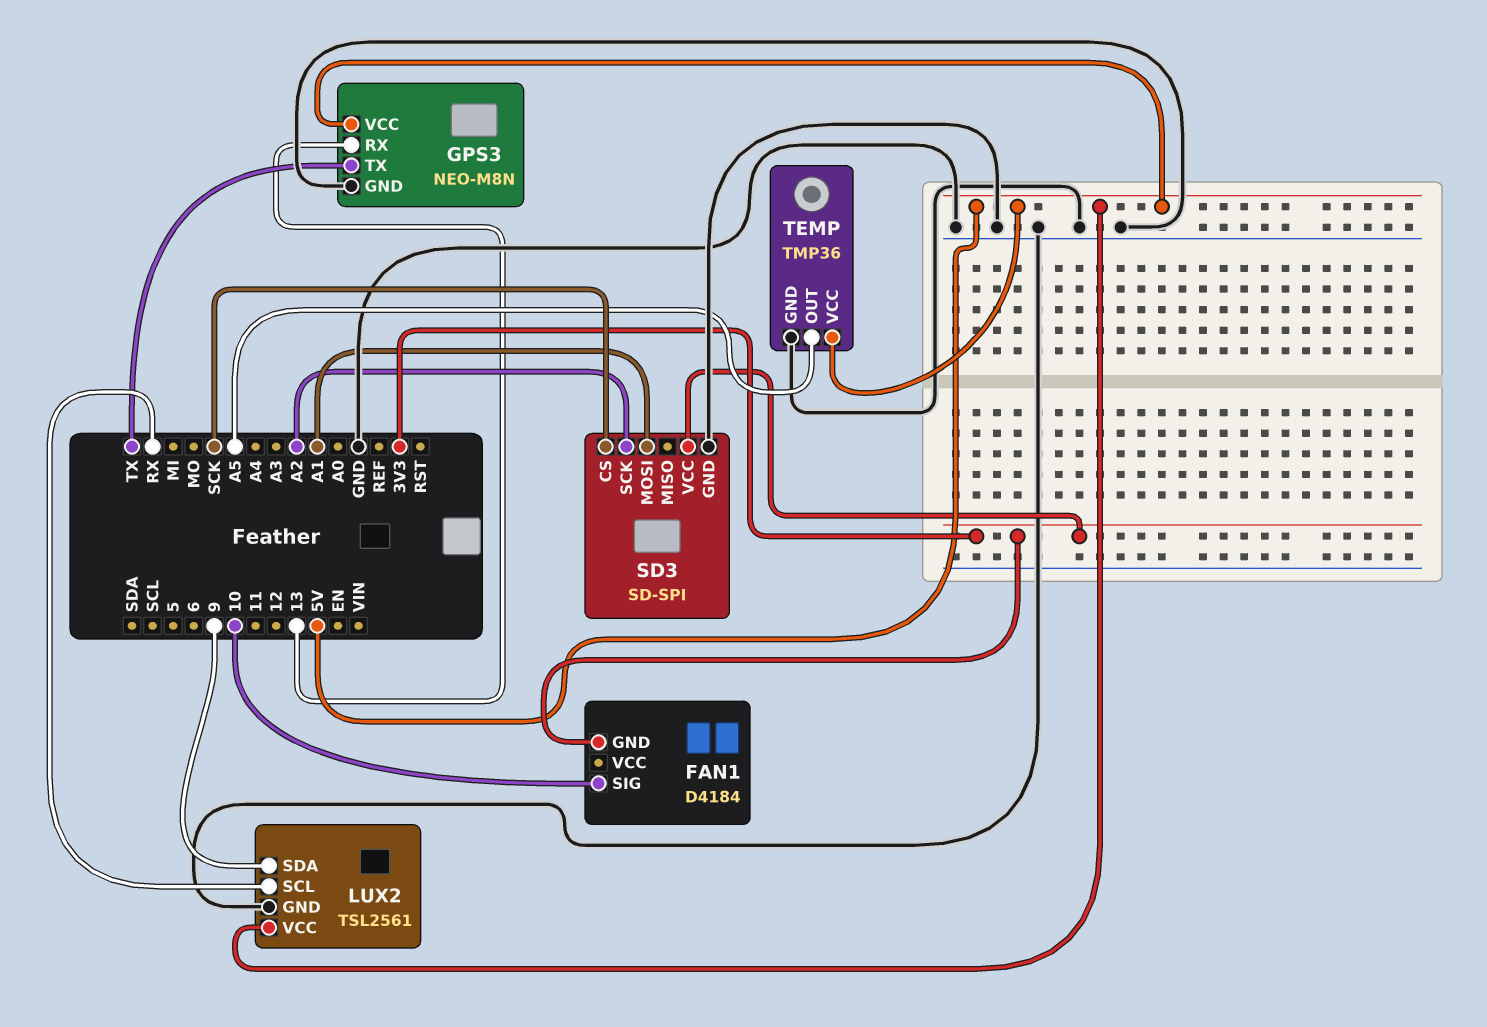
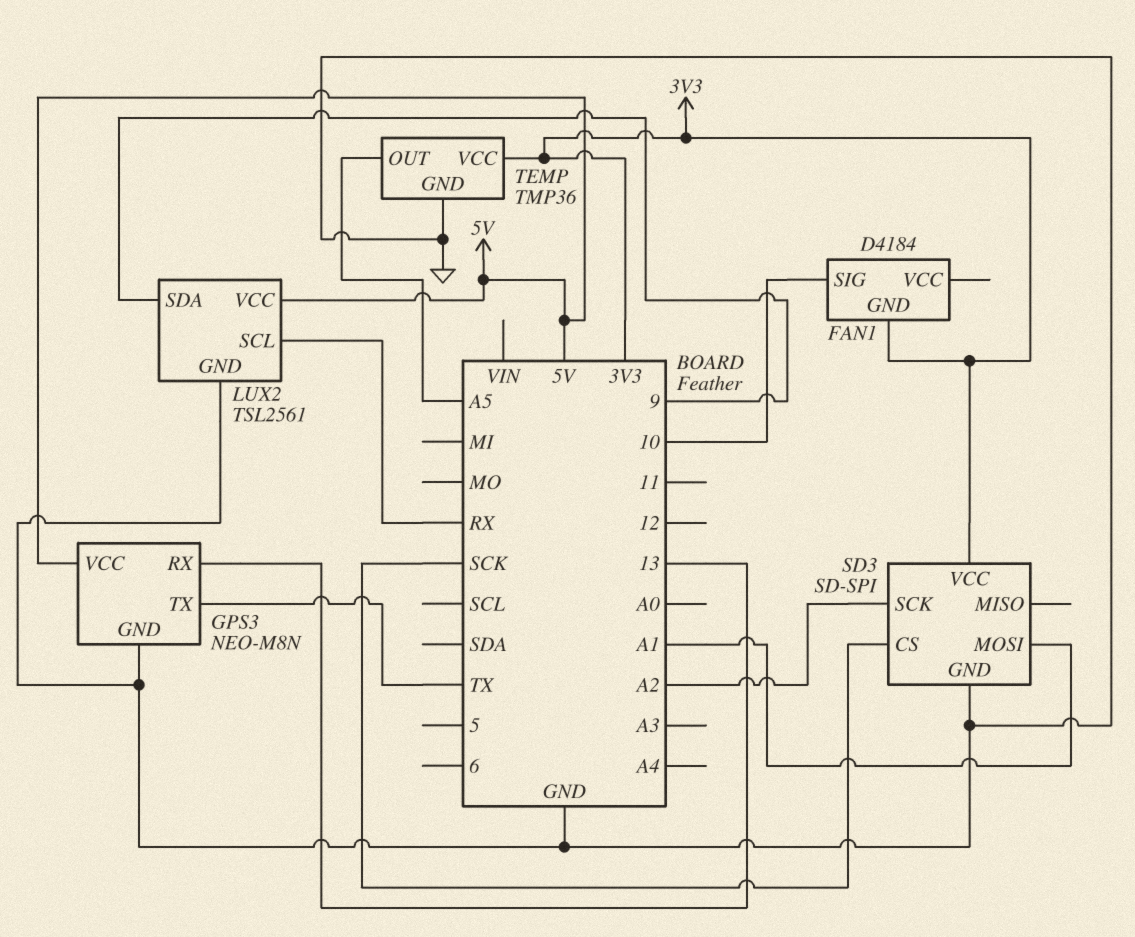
TEMP pin VCC: 5V -> 3V3

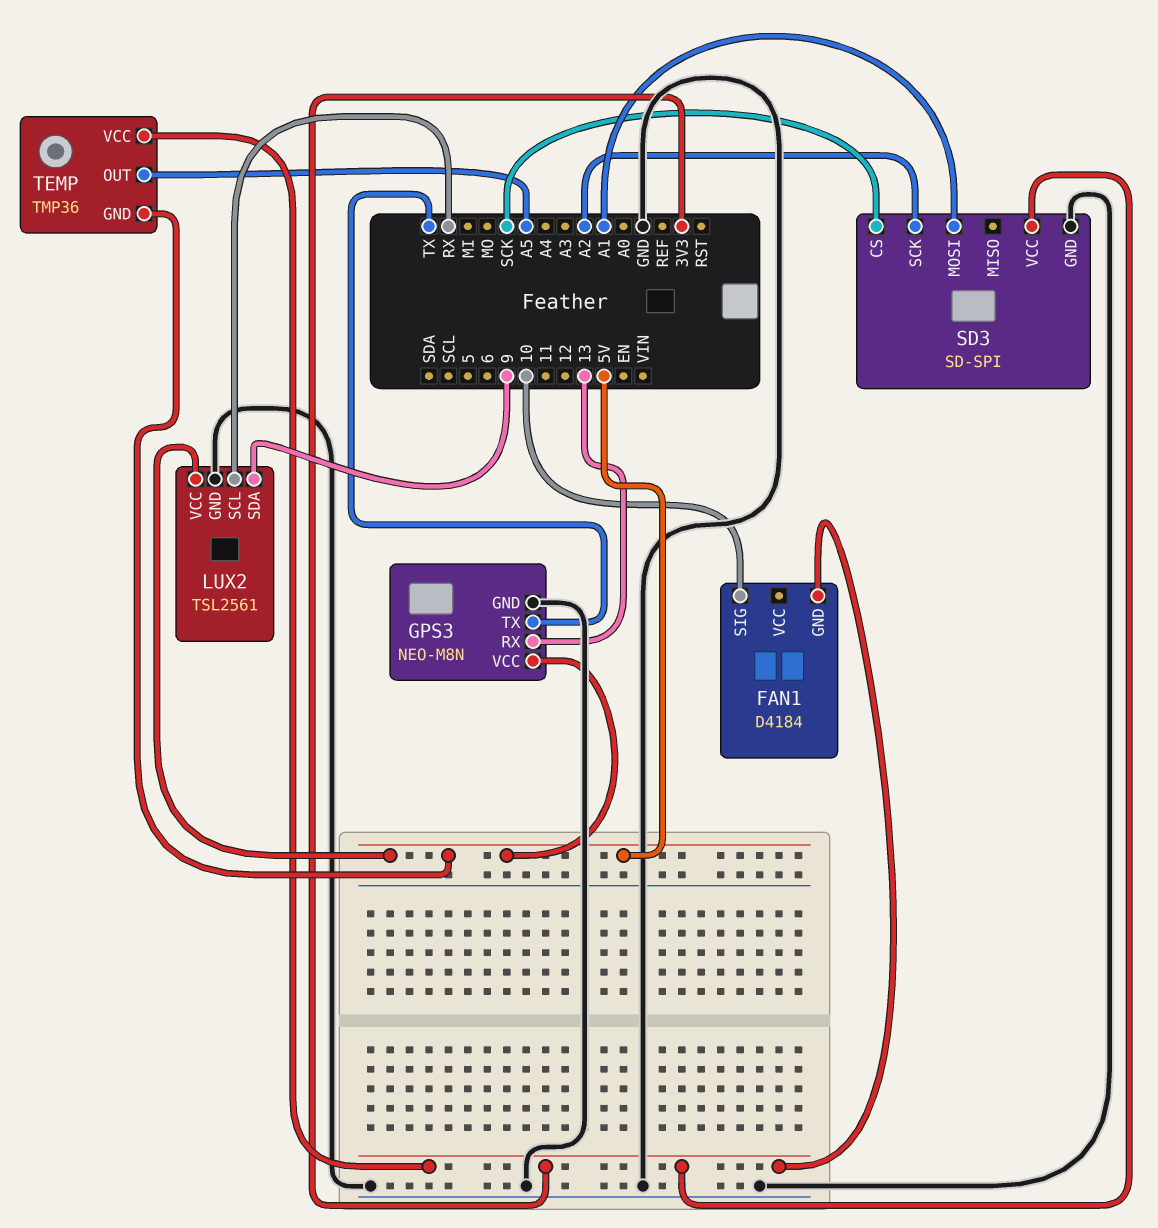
TEMP pin GND: GND -> 5V

